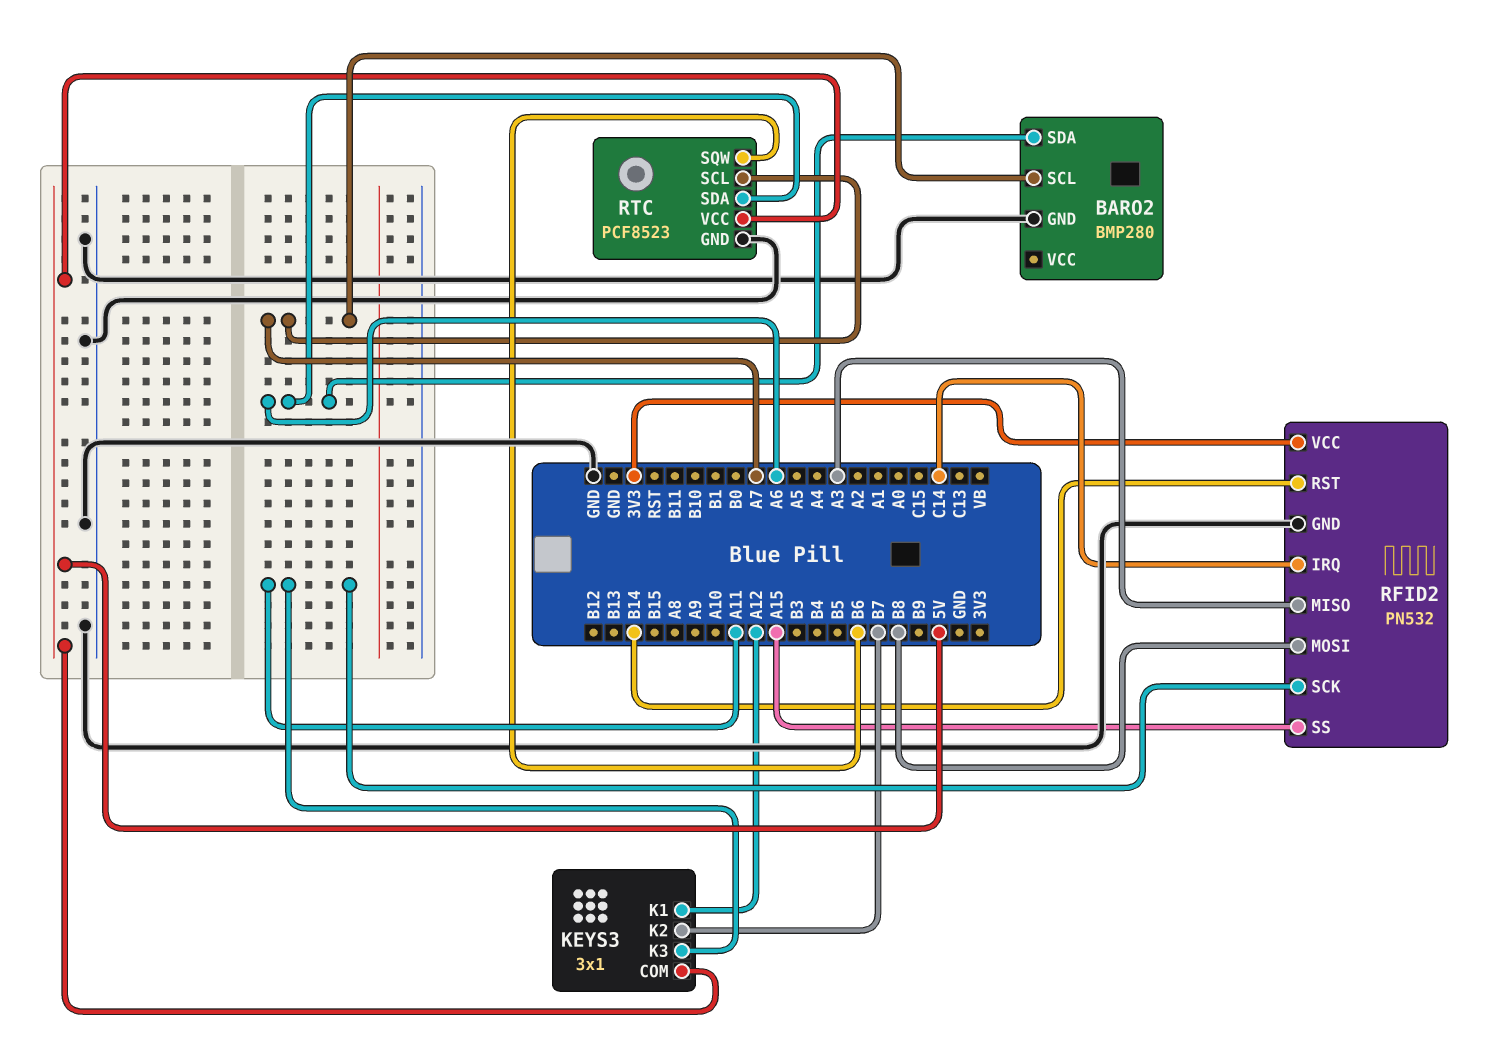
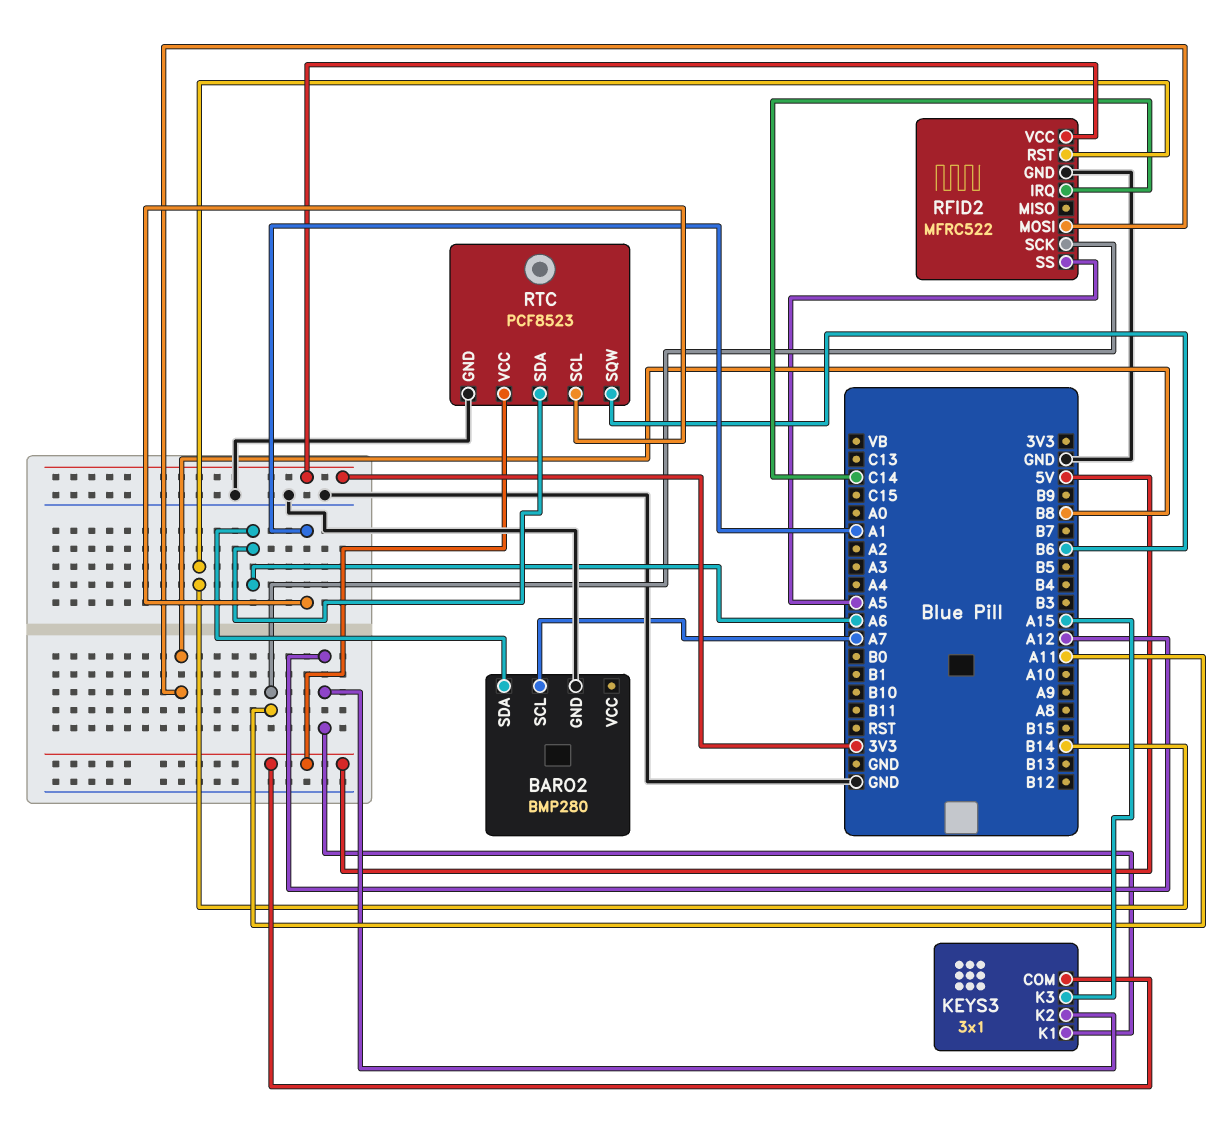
KEYS3 pin K2: B7 -> A12
KEYS3 pin K3: A11 -> A15
RFID2: PN532 -> MFRC522
RFID2 pin MISO: A3 -> none
RFID2 pin SS: A15 -> A5
RTC pin SCL: A7 -> A1

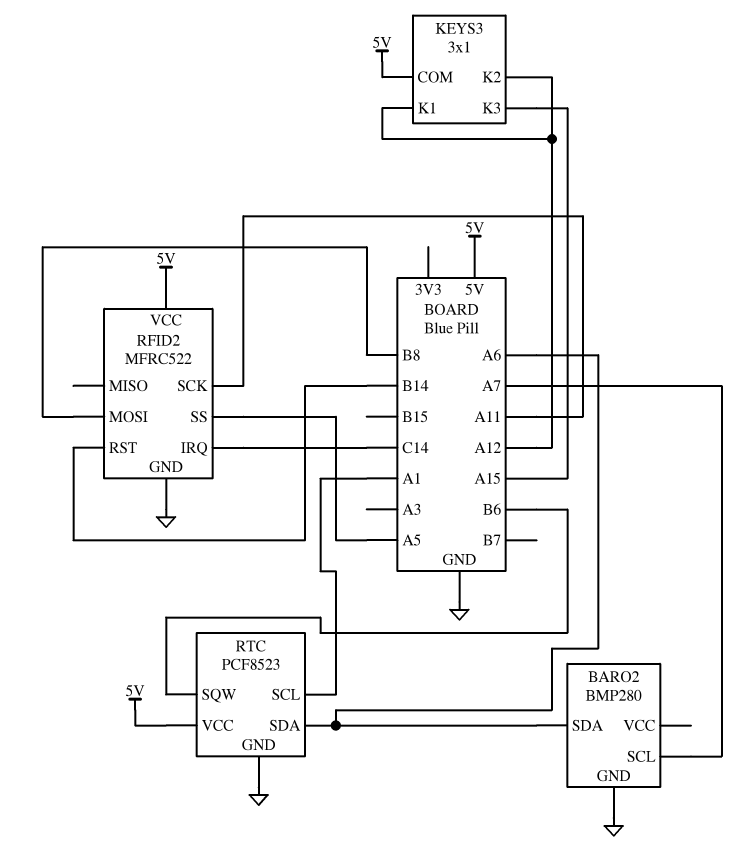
RFID2 pin VCC: 3V3 -> 5V

